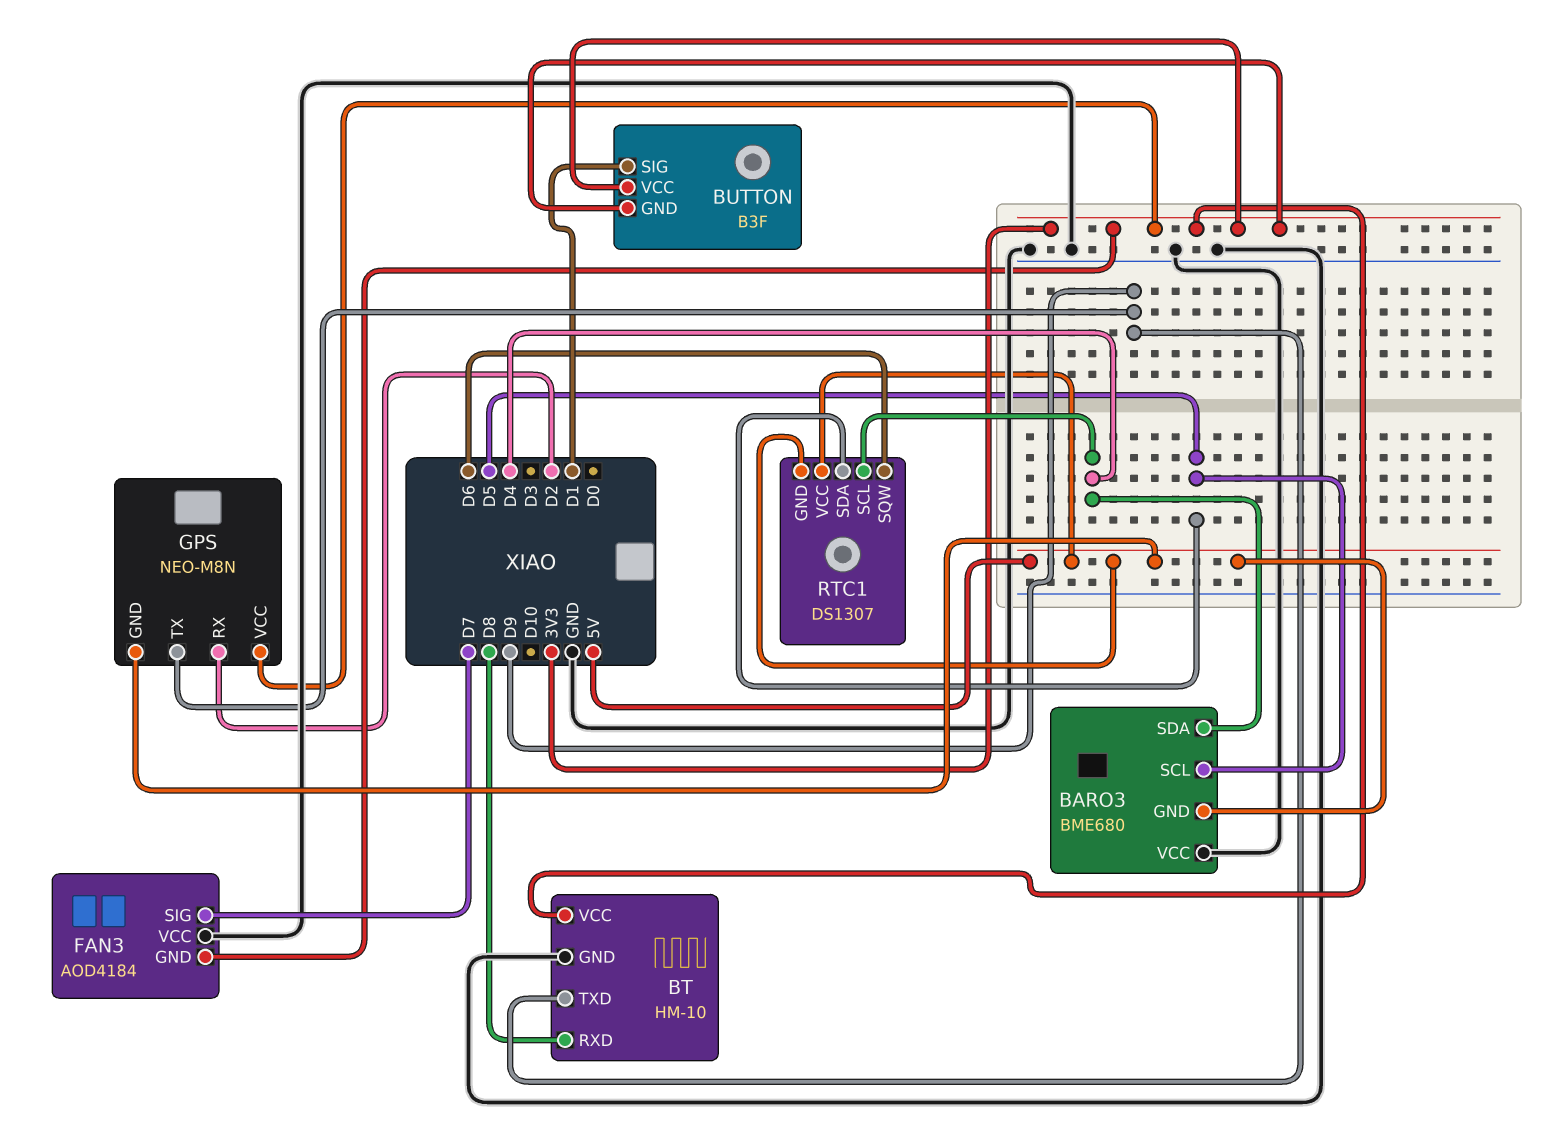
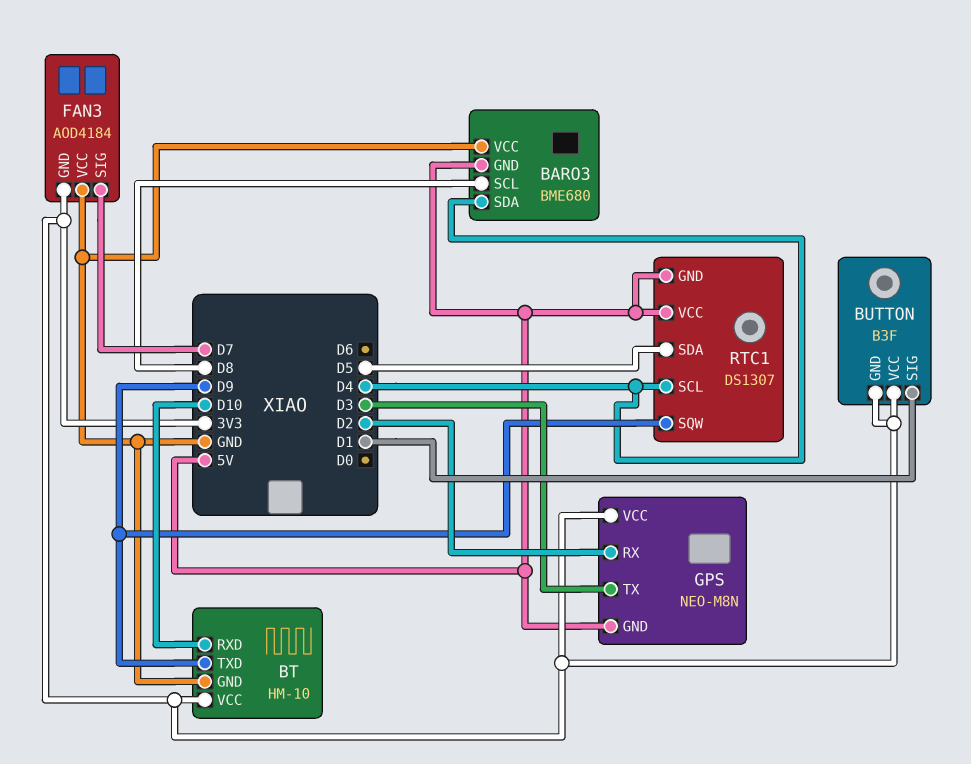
BARO3 pin SCL: D5 -> D8
BT pin RXD: D8 -> D10
GPS pin TX: D9 -> D3
RTC1 pin SQW: D6 -> D9

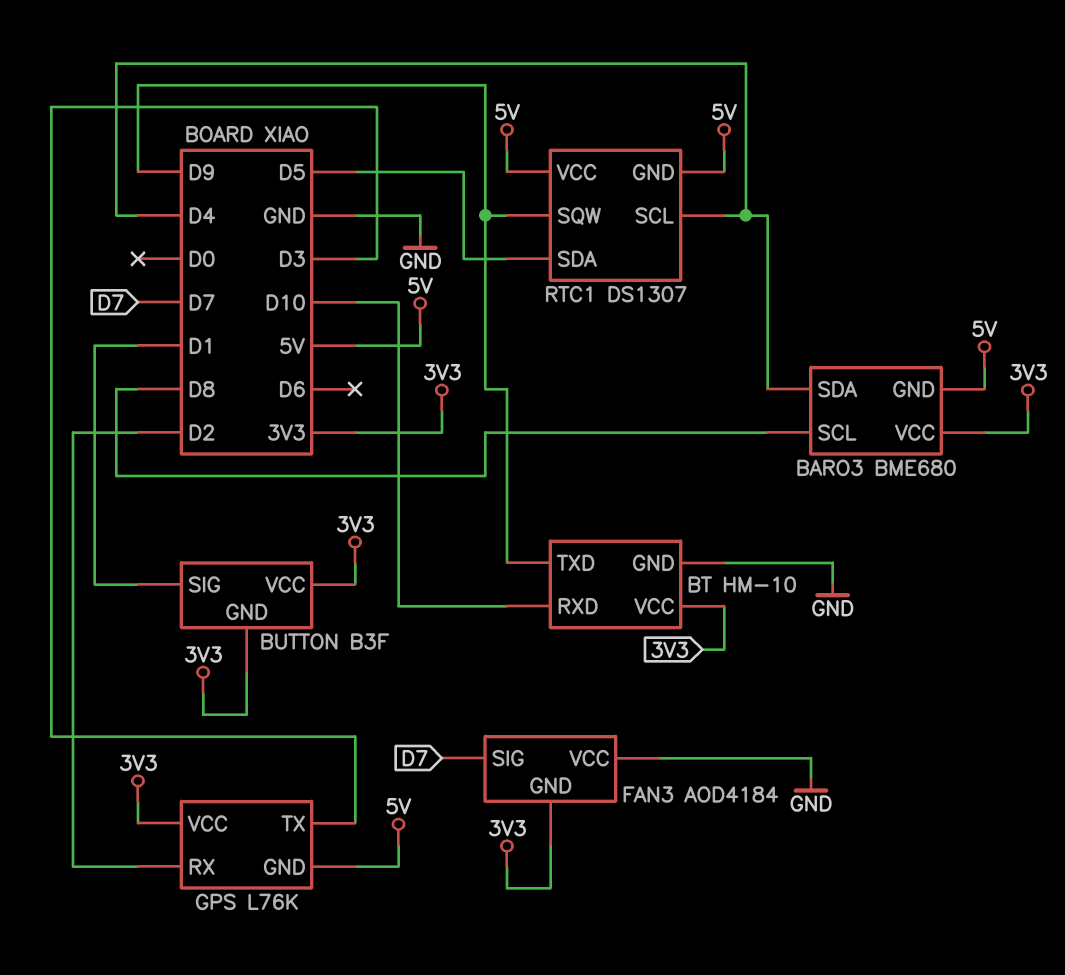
BARO3 pin VCC: GND -> 3V3
GPS: NEO-M8N -> L76K

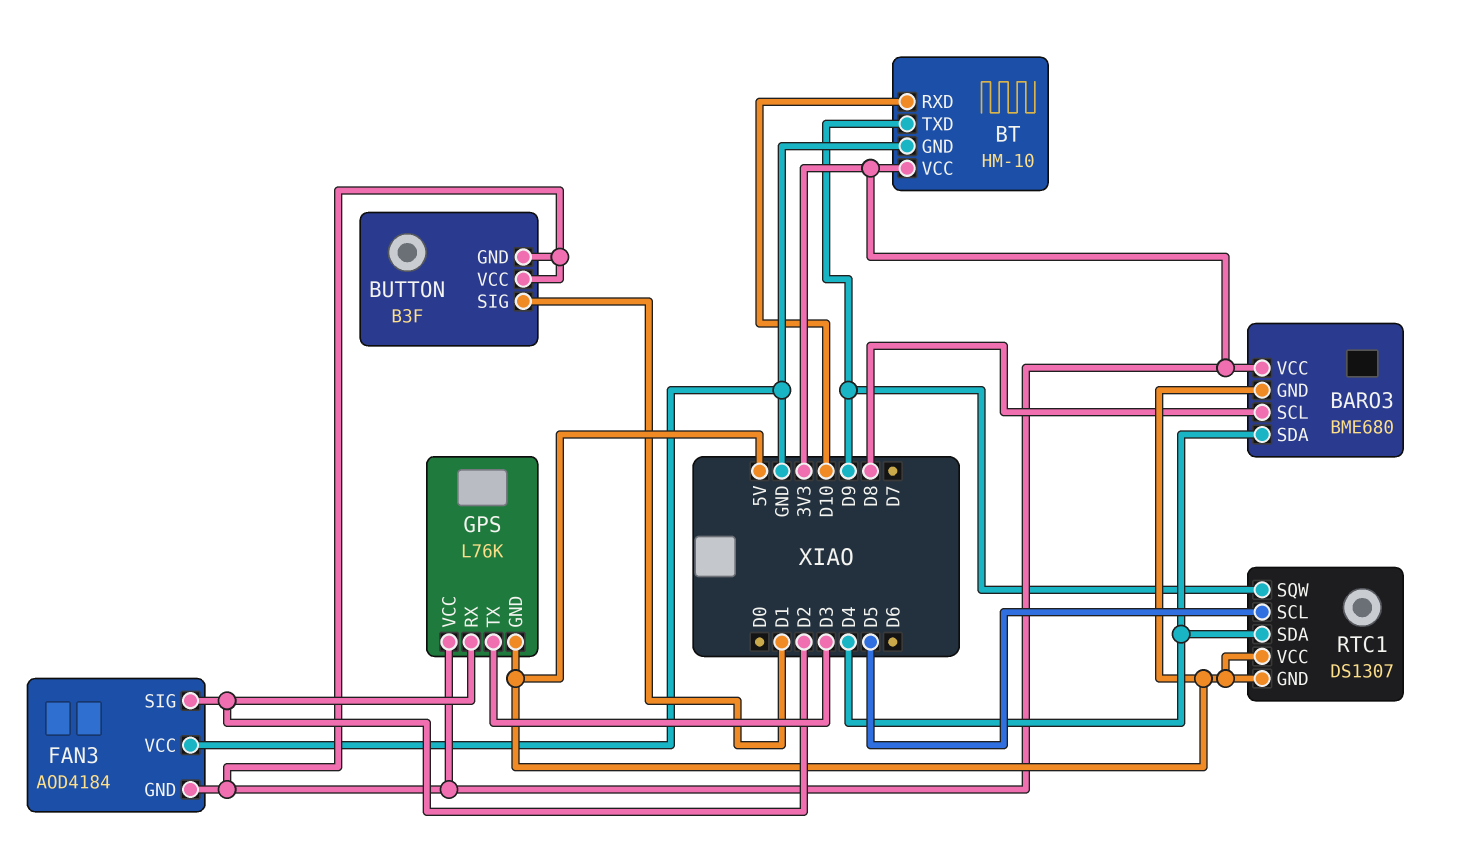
FAN3 pin SIG: D7 -> D2
RTC1 pin SCL: D4 -> D5
RTC1 pin SDA: D5 -> D4

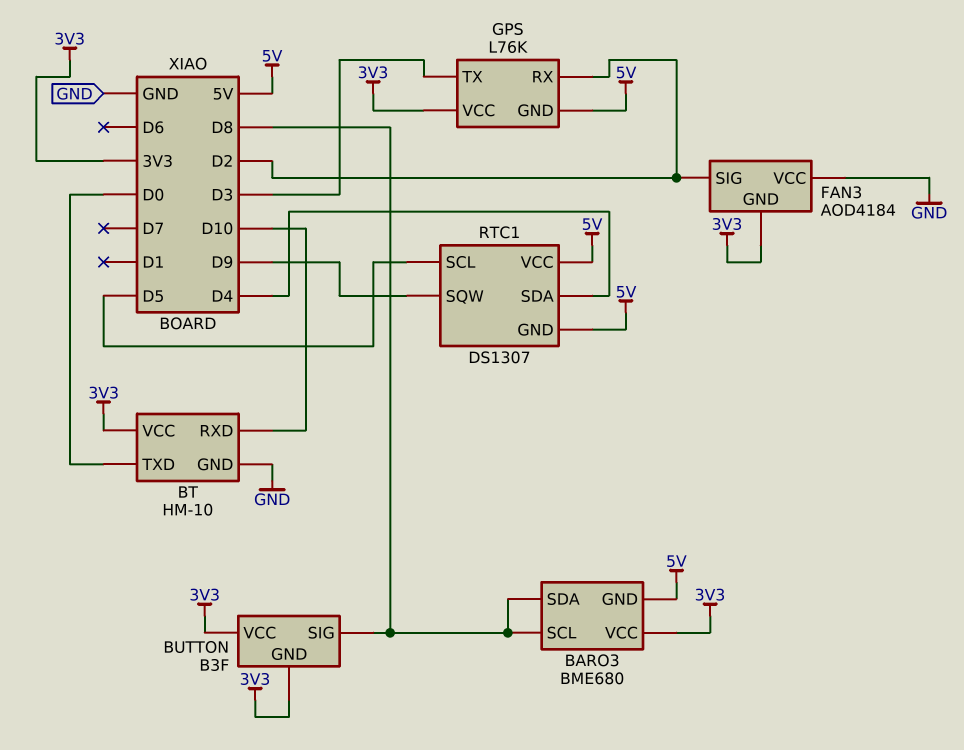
BARO3 pin SDA: D4 -> D8
BT pin TXD: D9 -> D0
BUTTON pin SIG: D1 -> D8

